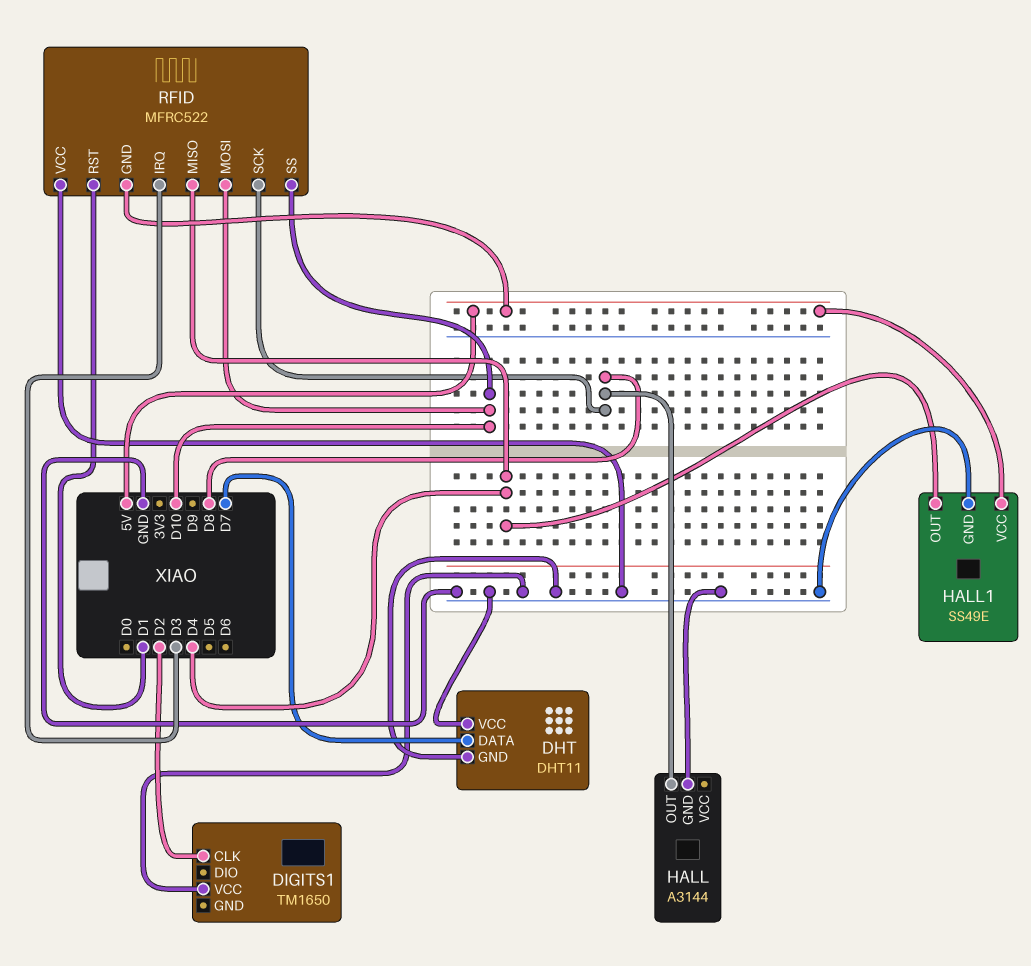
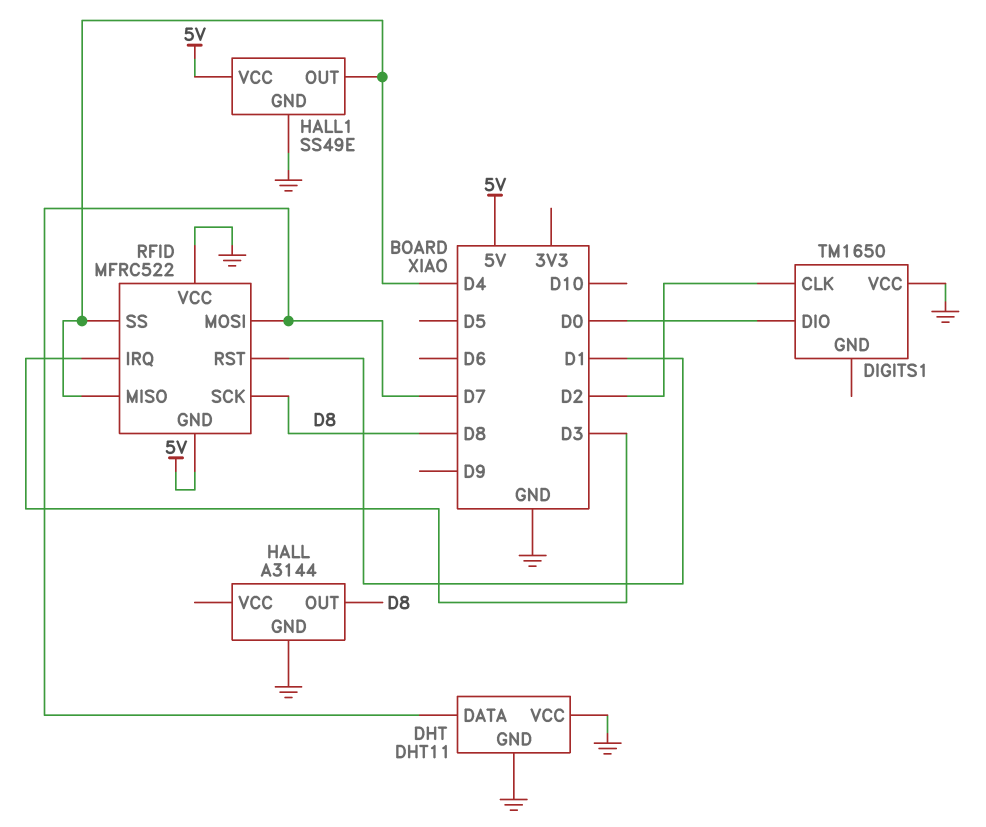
DIGITS1 pin DIO: none -> D0
RFID pin MOSI: D10 -> D7
RFID pin SS: D10 -> D4

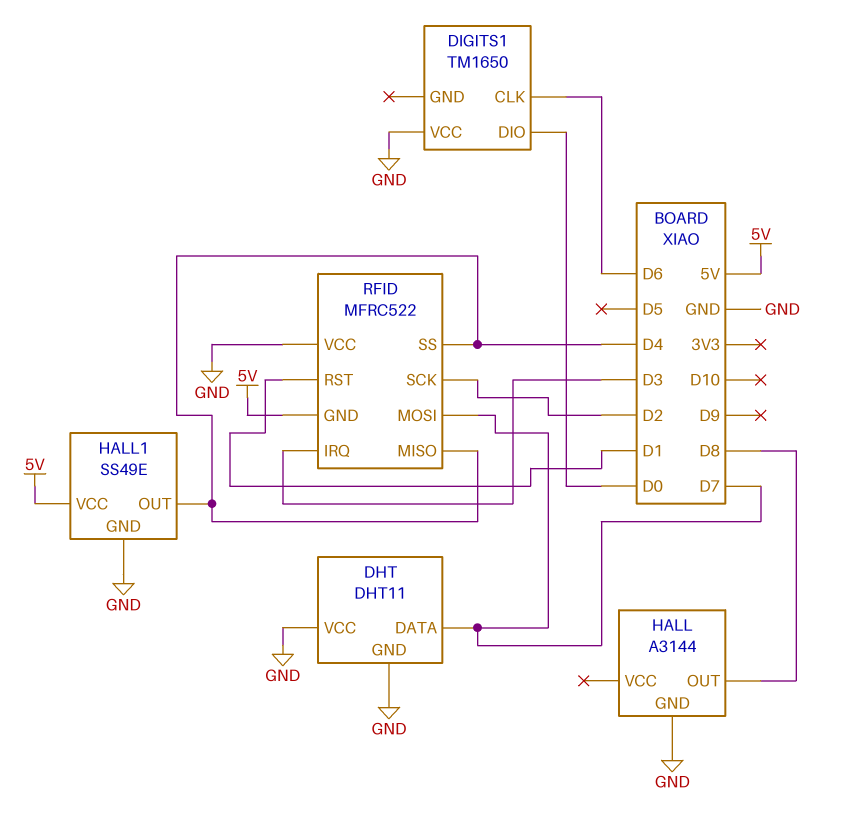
DIGITS1 pin CLK: D2 -> D6
RFID pin SCK: D8 -> D2

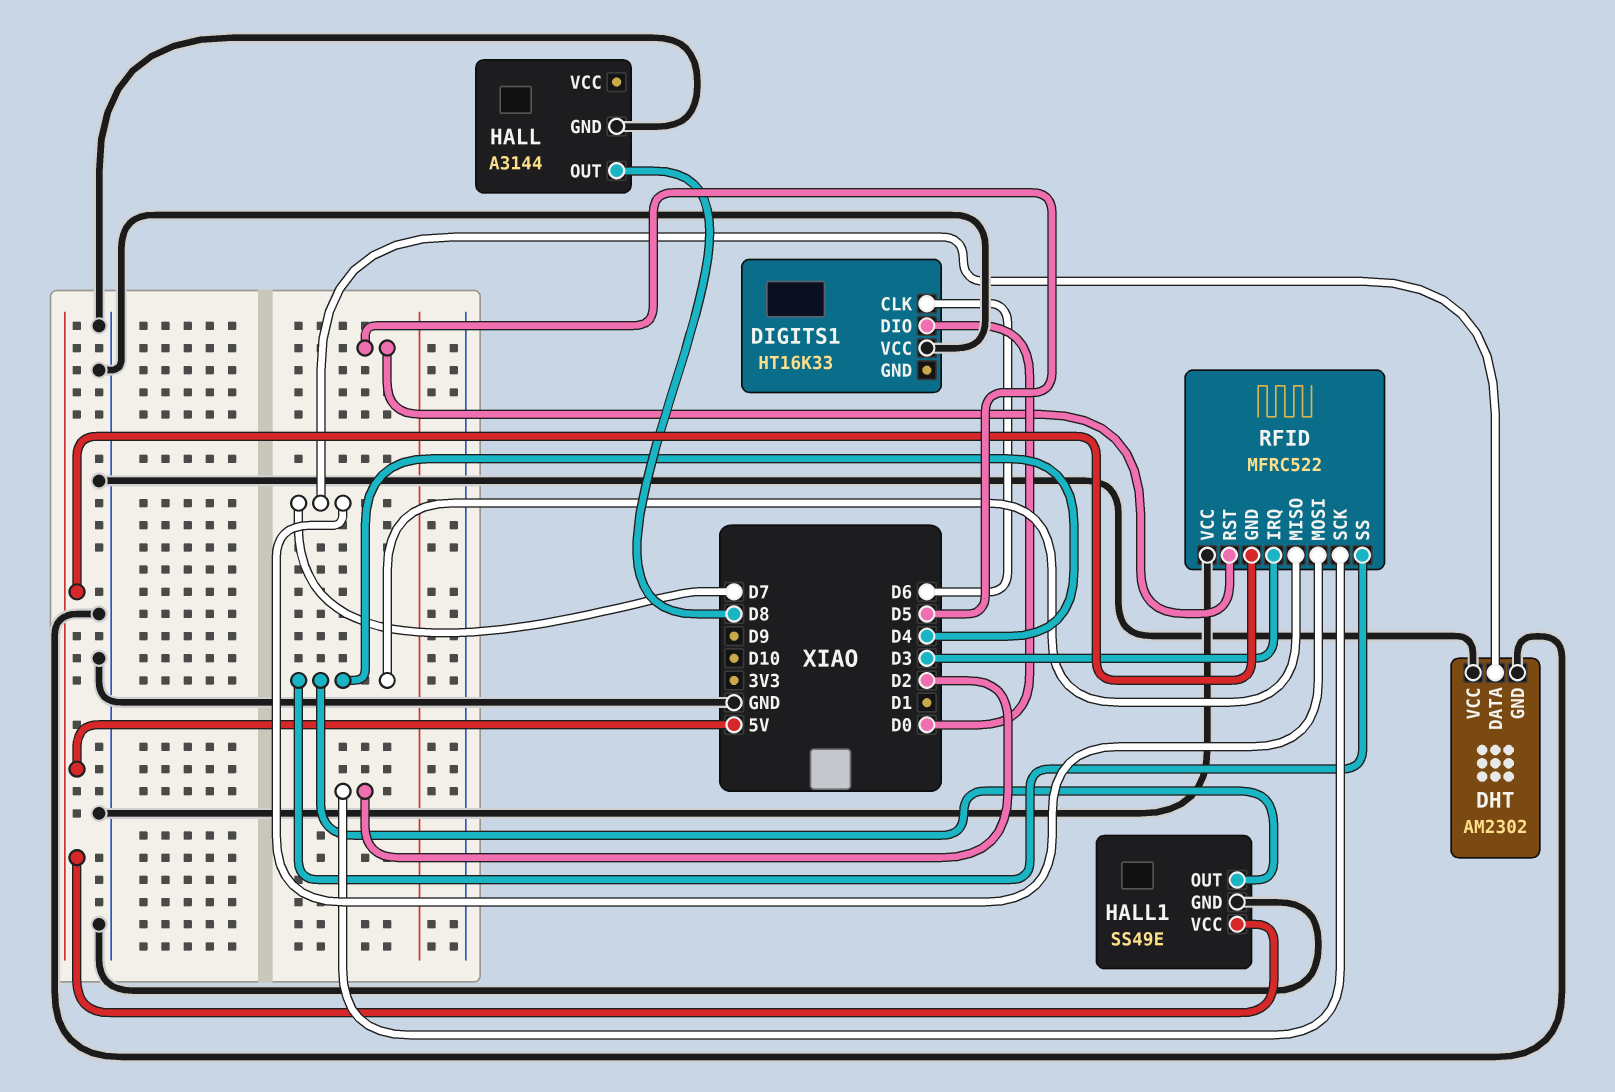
DHT: DHT11 -> AM2302
DIGITS1: TM1650 -> HT16K33
RFID pin RST: D1 -> D5

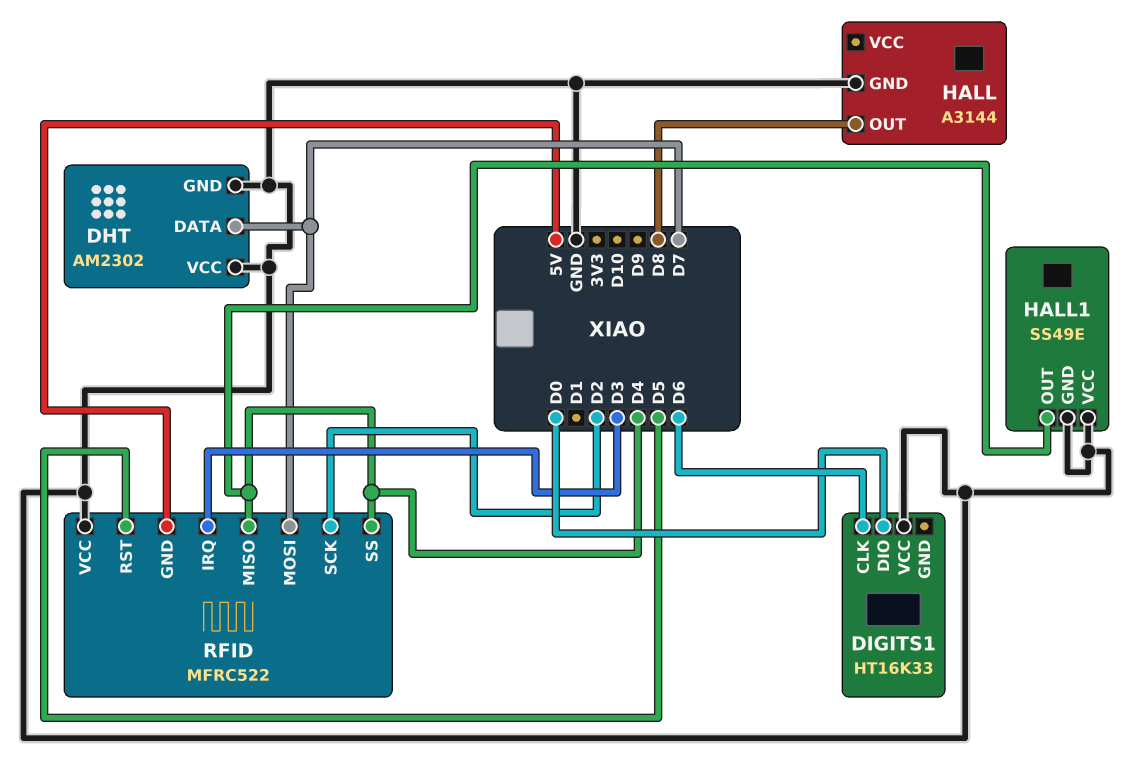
HALL1 pin VCC: 5V -> GND

